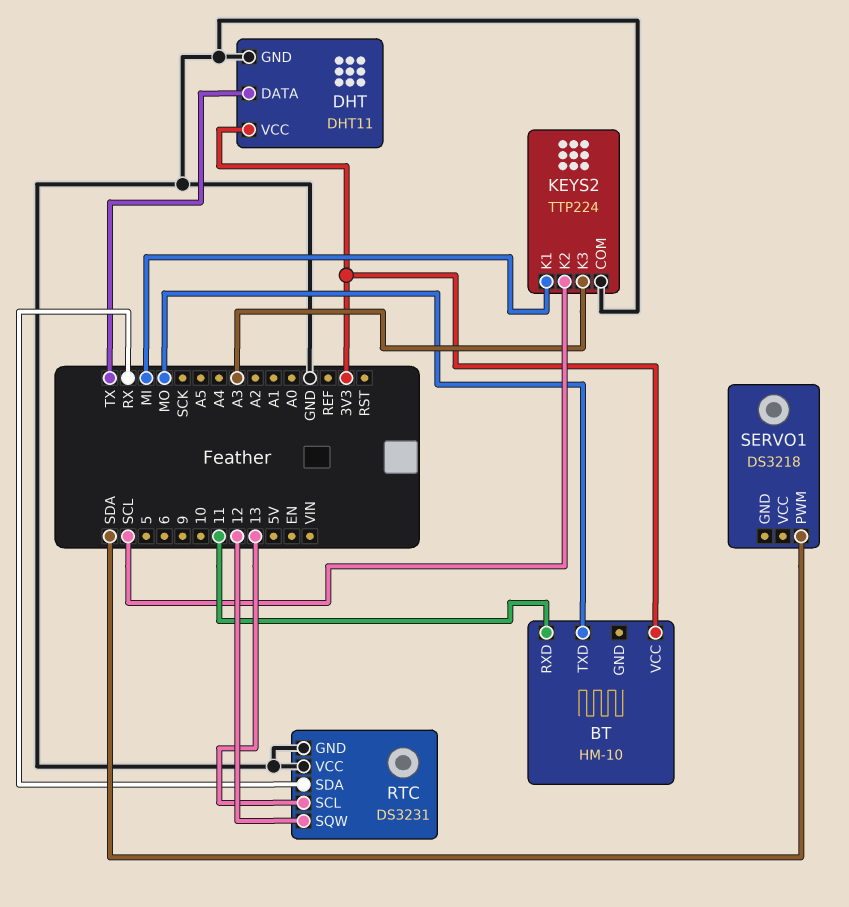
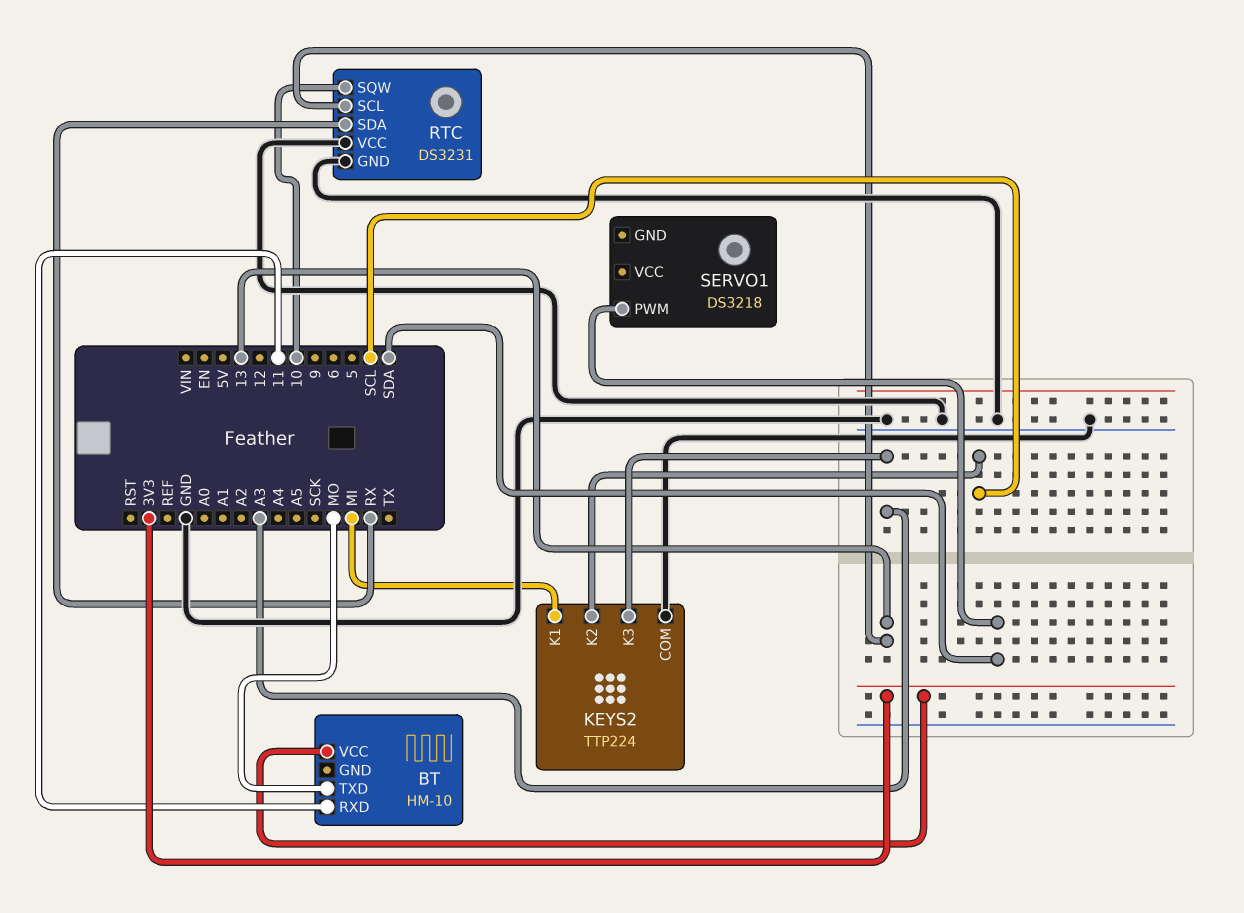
DHT: DHT11 -> none
DHT pin DATA: TX -> none
DHT pin GND: GND -> none
DHT pin VCC: 3V3 -> none
RTC pin SQW: 12 -> 10

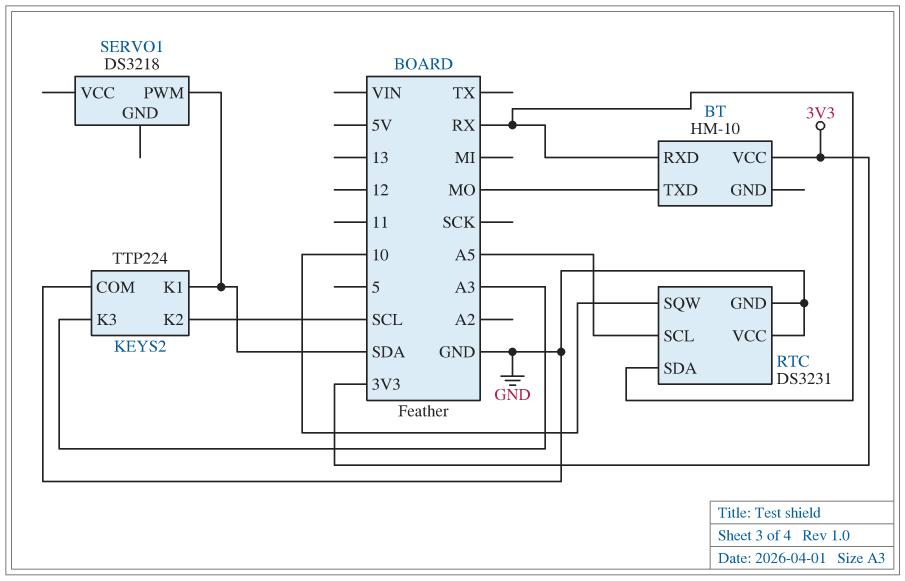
BT pin RXD: 11 -> RX
KEYS2 pin K1: MI -> SDA
RTC pin SCL: 13 -> A5

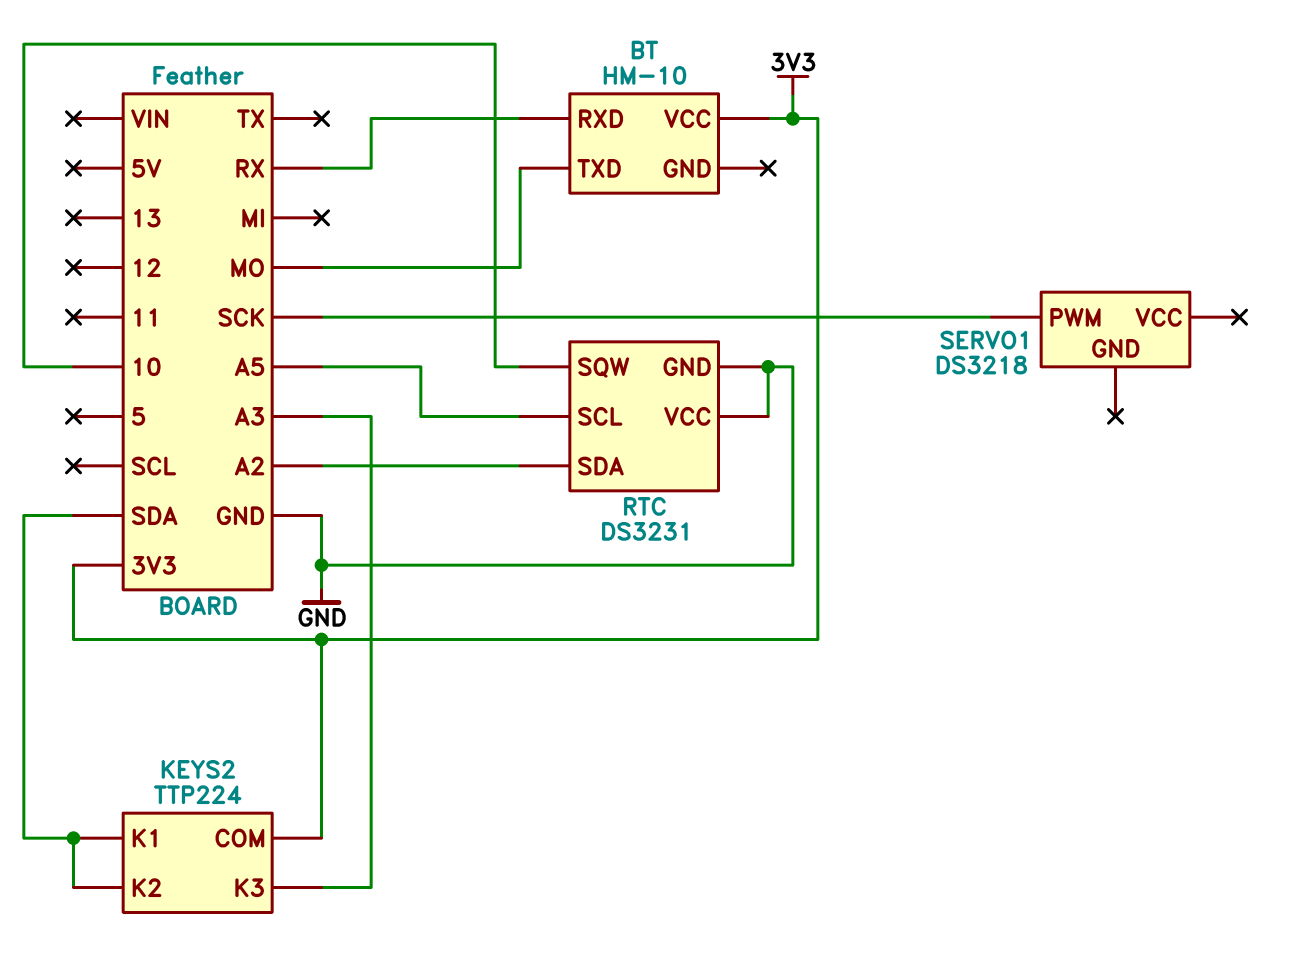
KEYS2 pin COM: GND -> 3V3
KEYS2 pin K2: SCL -> SDA
RTC pin SDA: RX -> A2
SERVO1 pin PWM: SDA -> SCK

